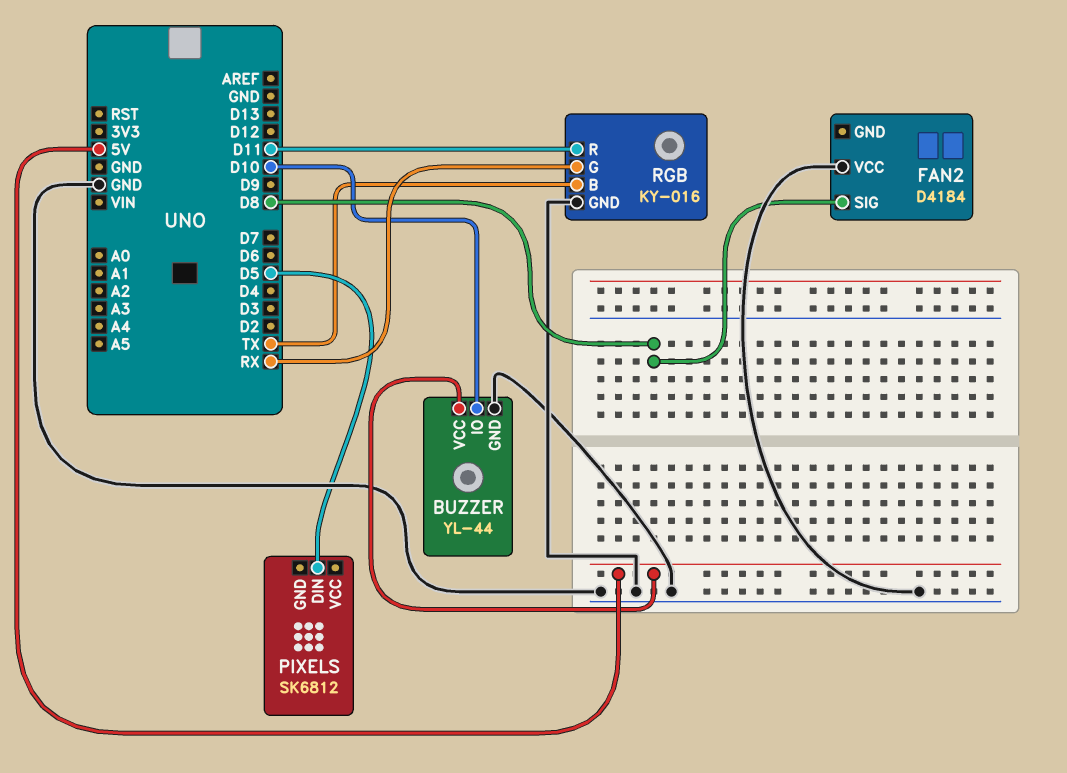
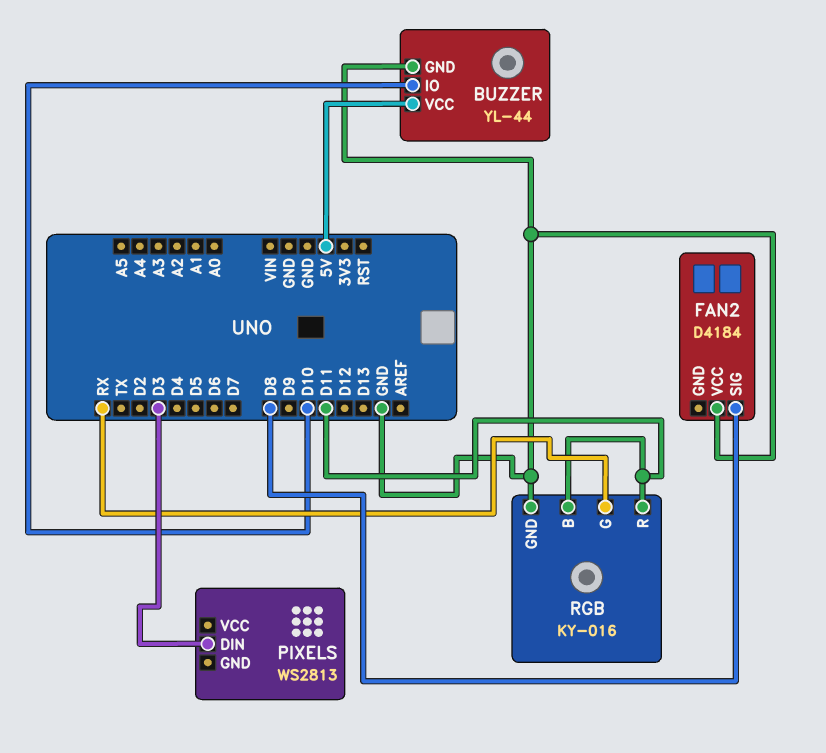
PIXELS: SK6812 -> WS2813
PIXELS pin DIN: D5 -> D3
RGB pin B: TX -> D11

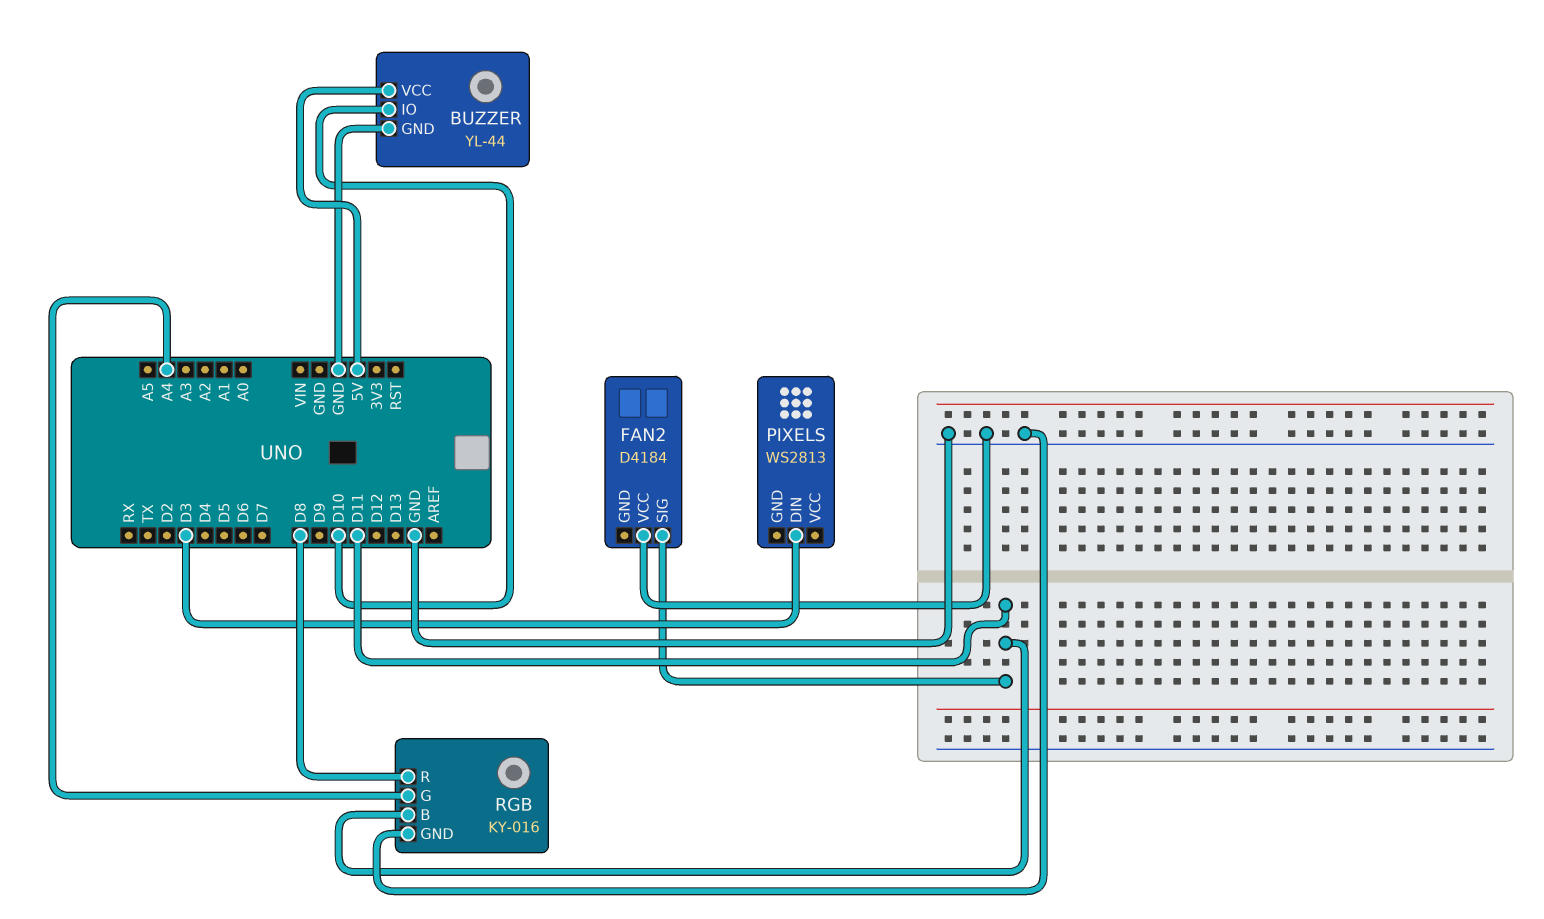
FAN2 pin SIG: D8 -> D11
RGB pin G: RX -> A4
RGB pin R: D11 -> D8

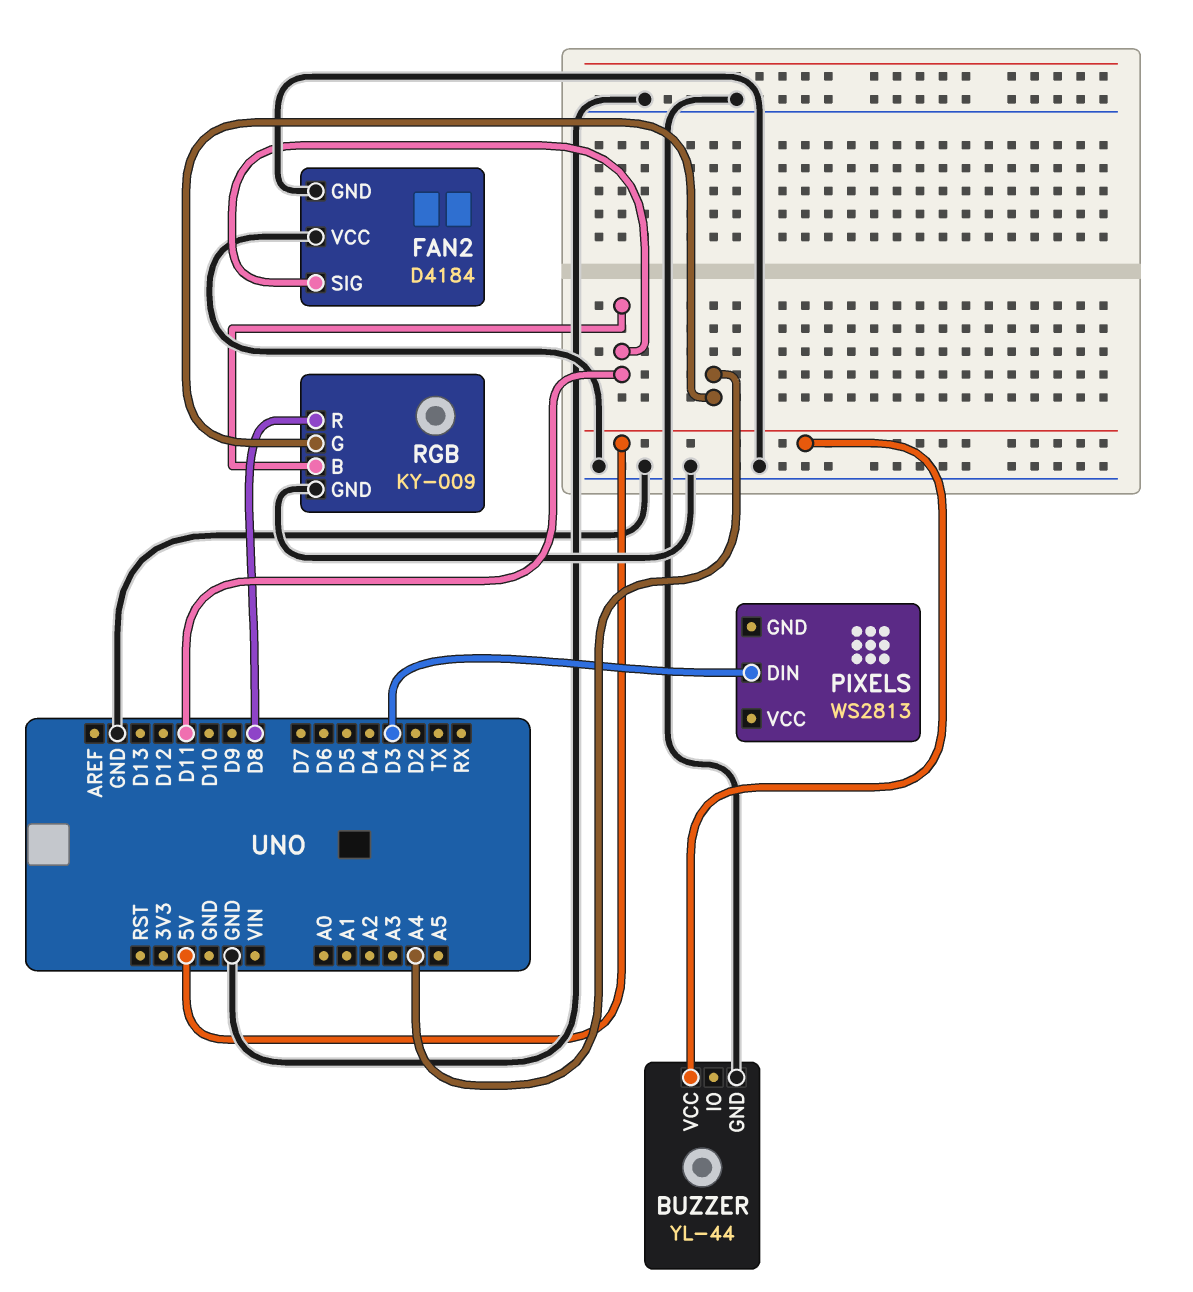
BUZZER pin IO: D10 -> none
FAN2 pin GND: none -> GND
RGB: KY-016 -> KY-009

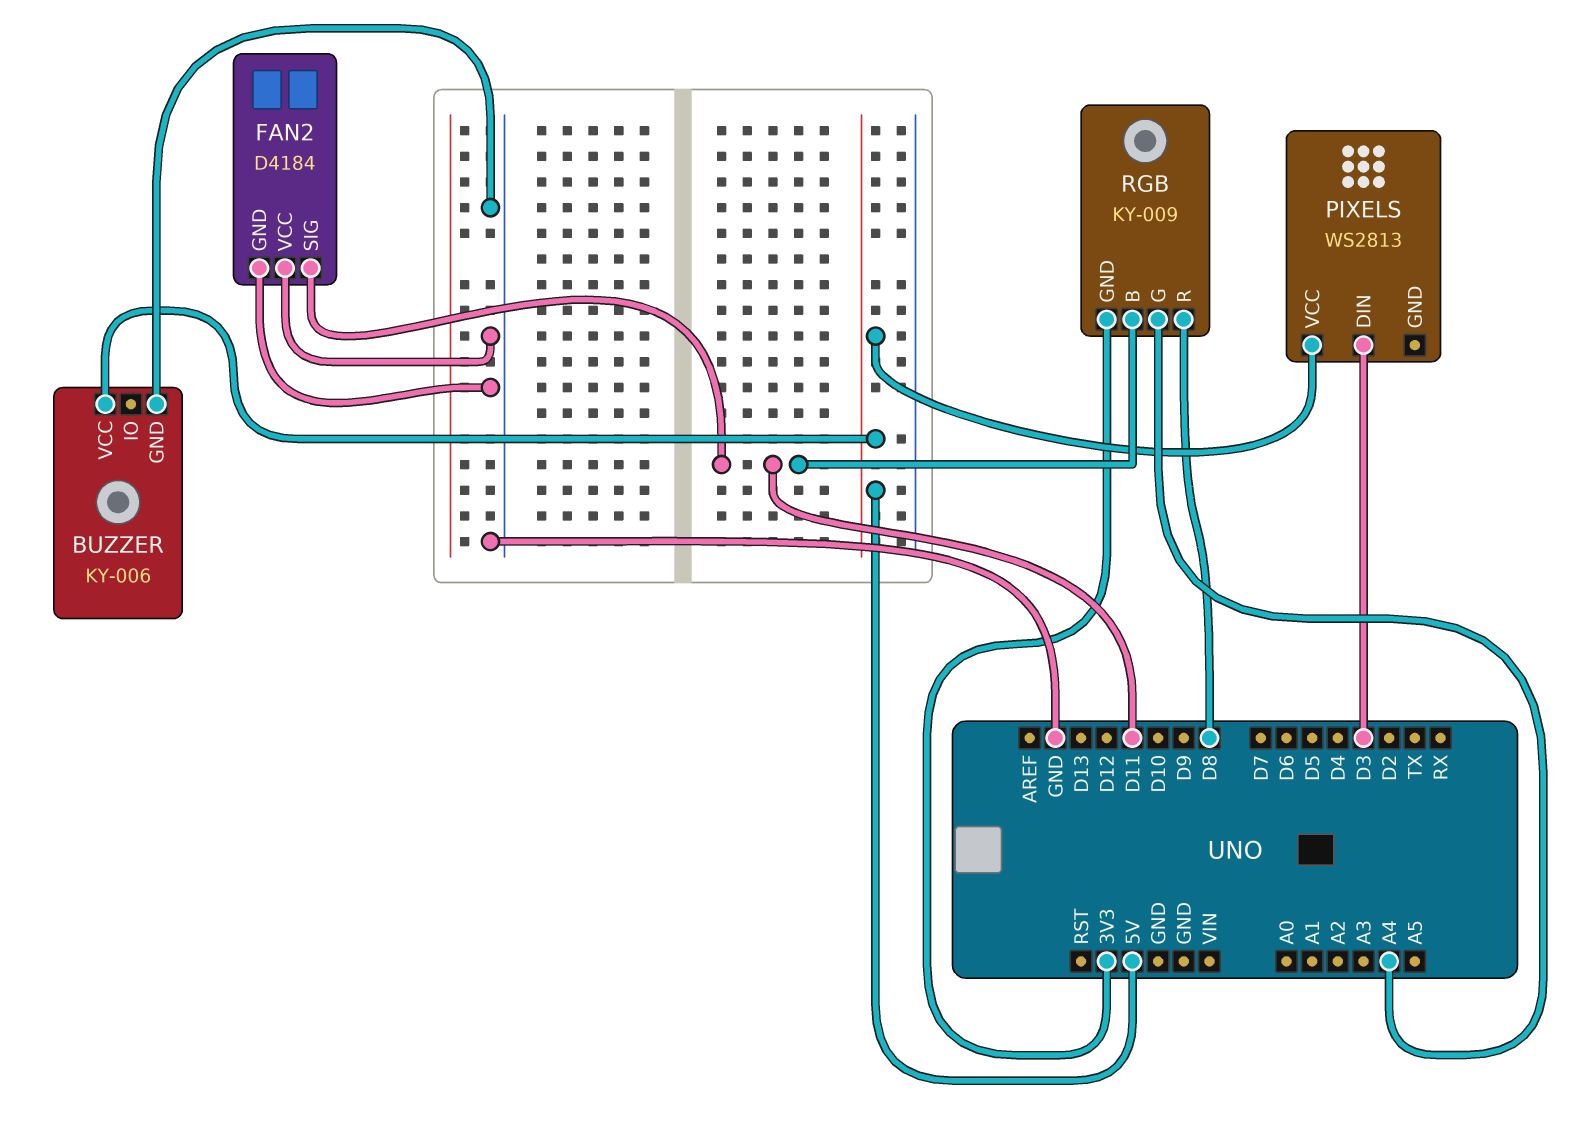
BUZZER: YL-44 -> KY-006
PIXELS pin VCC: none -> 5V
RGB pin GND: GND -> 3V3

